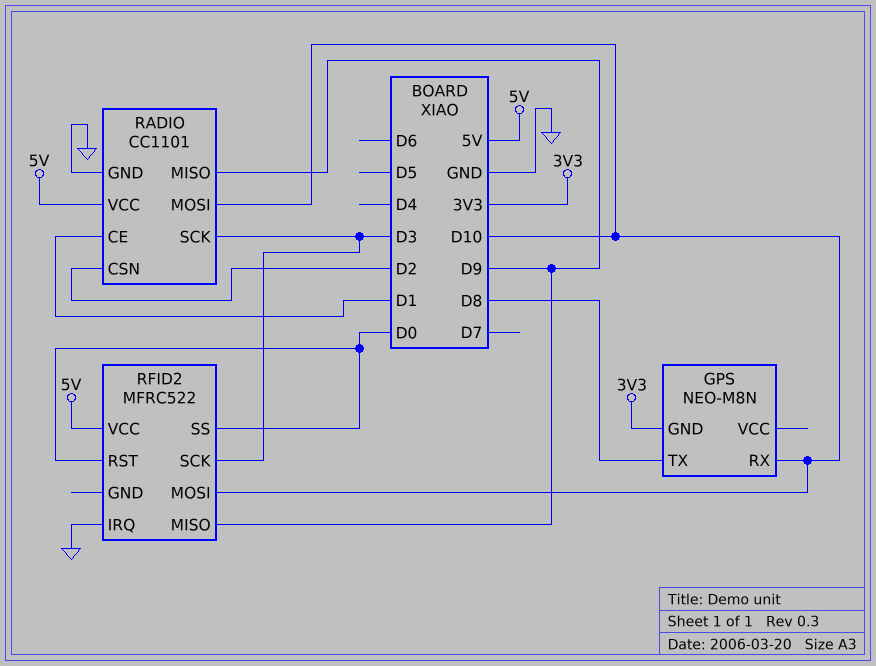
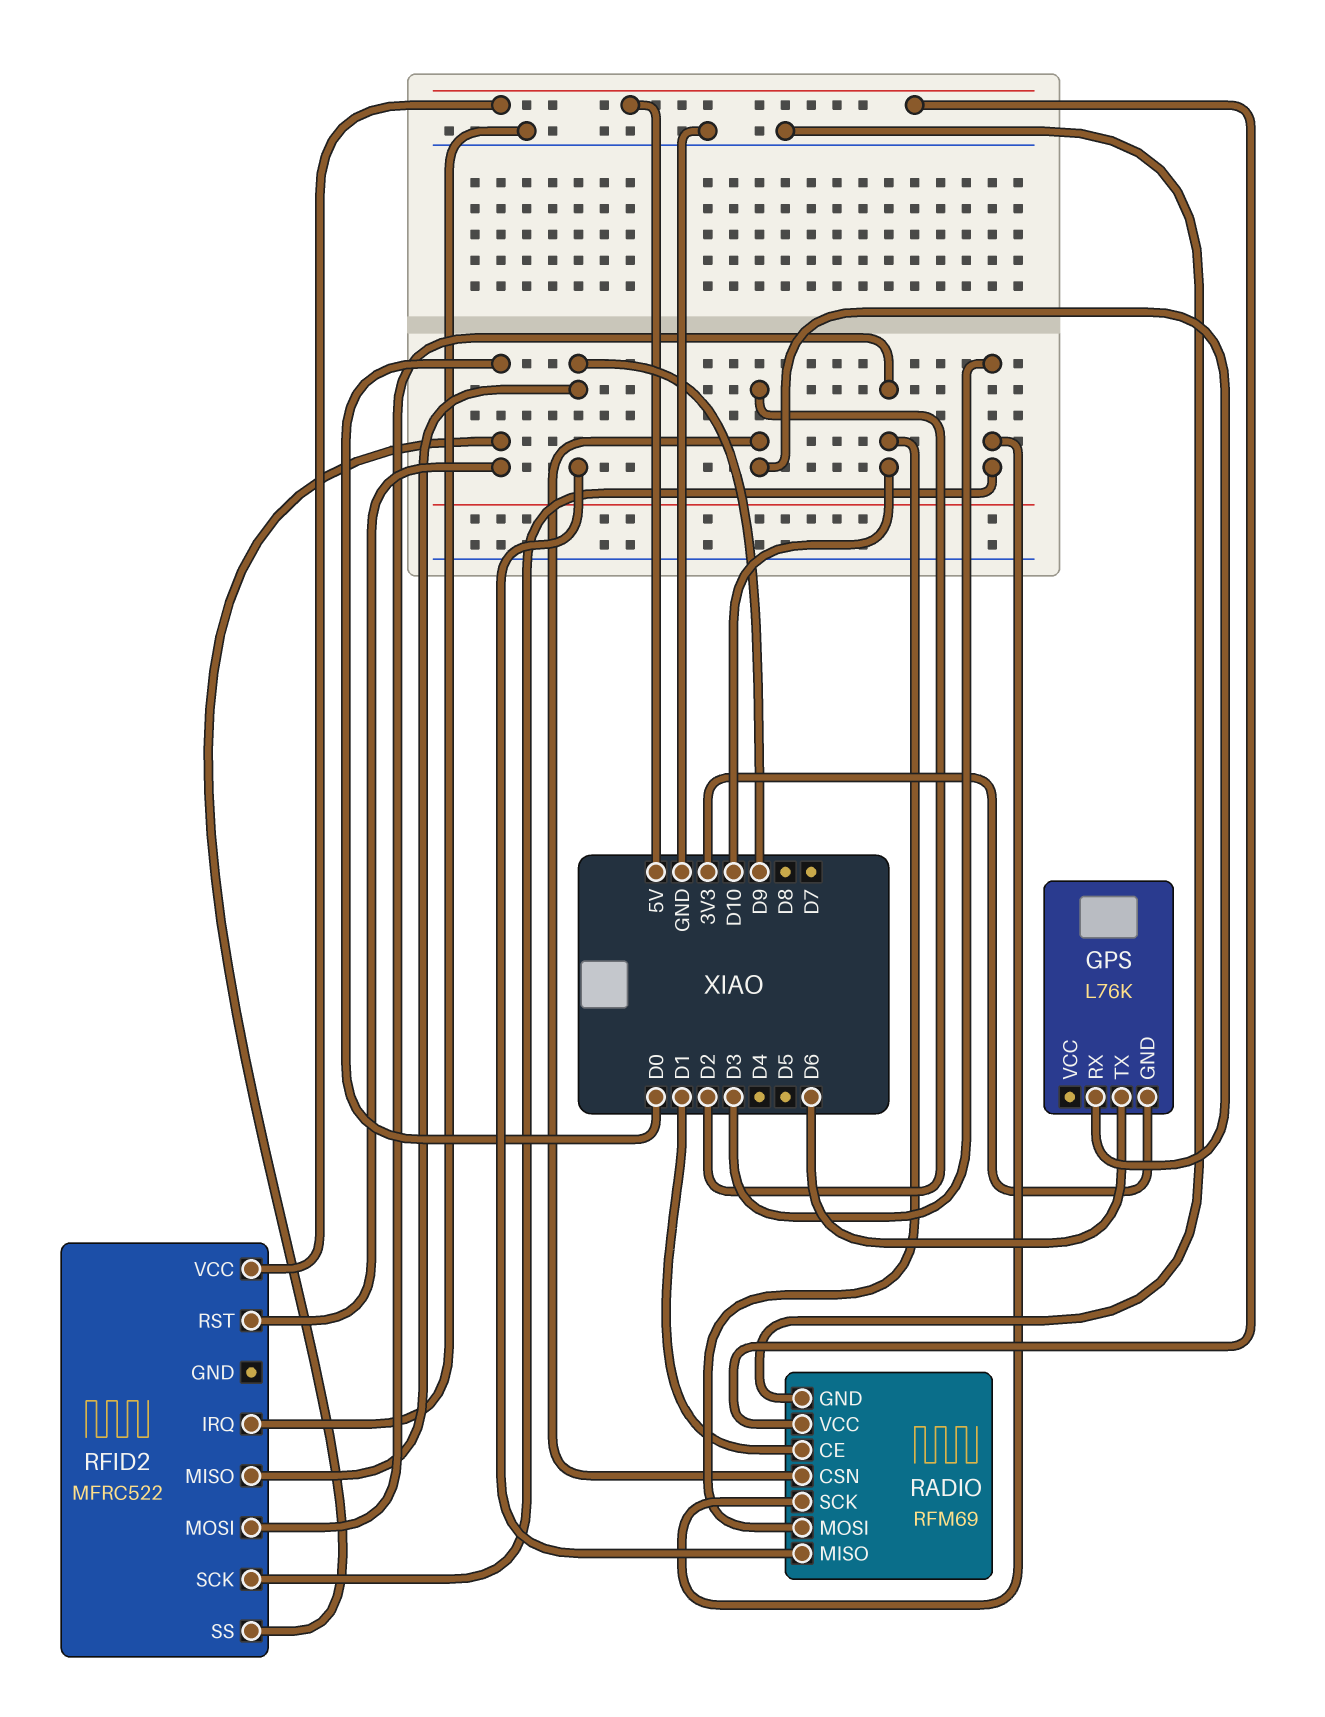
GPS: NEO-M8N -> L76K
GPS pin RX: D10 -> D2
GPS pin TX: D8 -> D6
RADIO: CC1101 -> RFM69

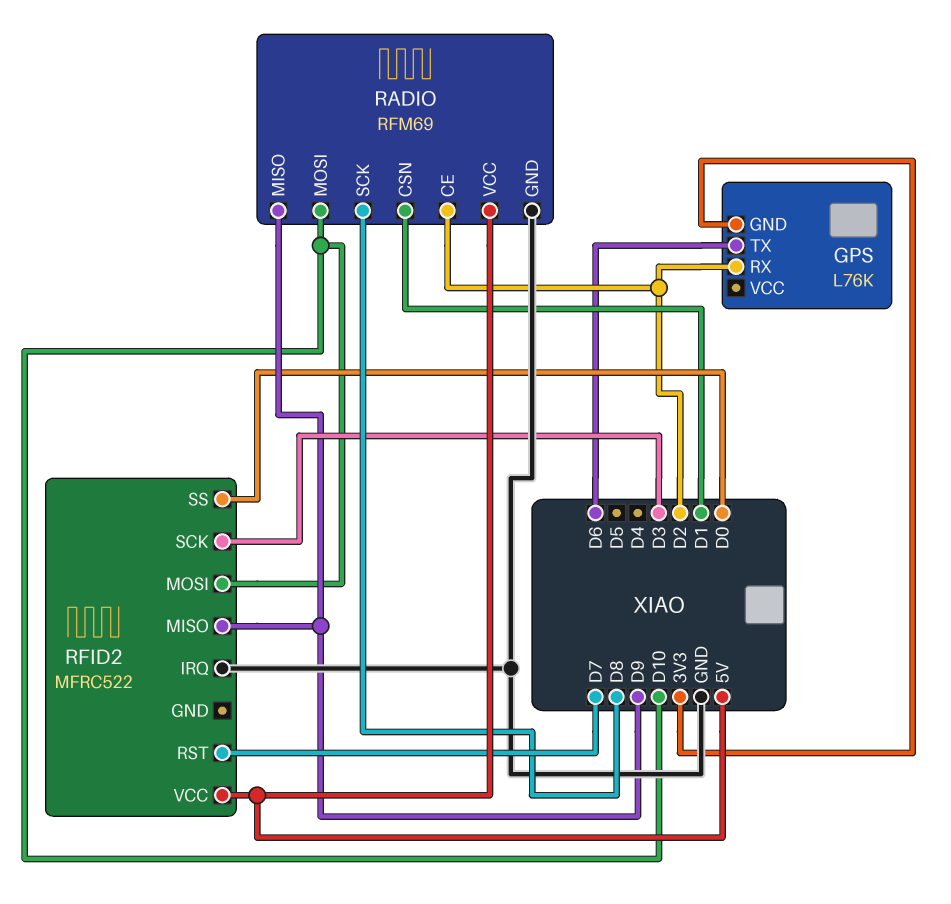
RADIO pin CE: D1 -> D2
RADIO pin CSN: D2 -> D1
RADIO pin SCK: D3 -> D8
RFID2 pin RST: D0 -> D7

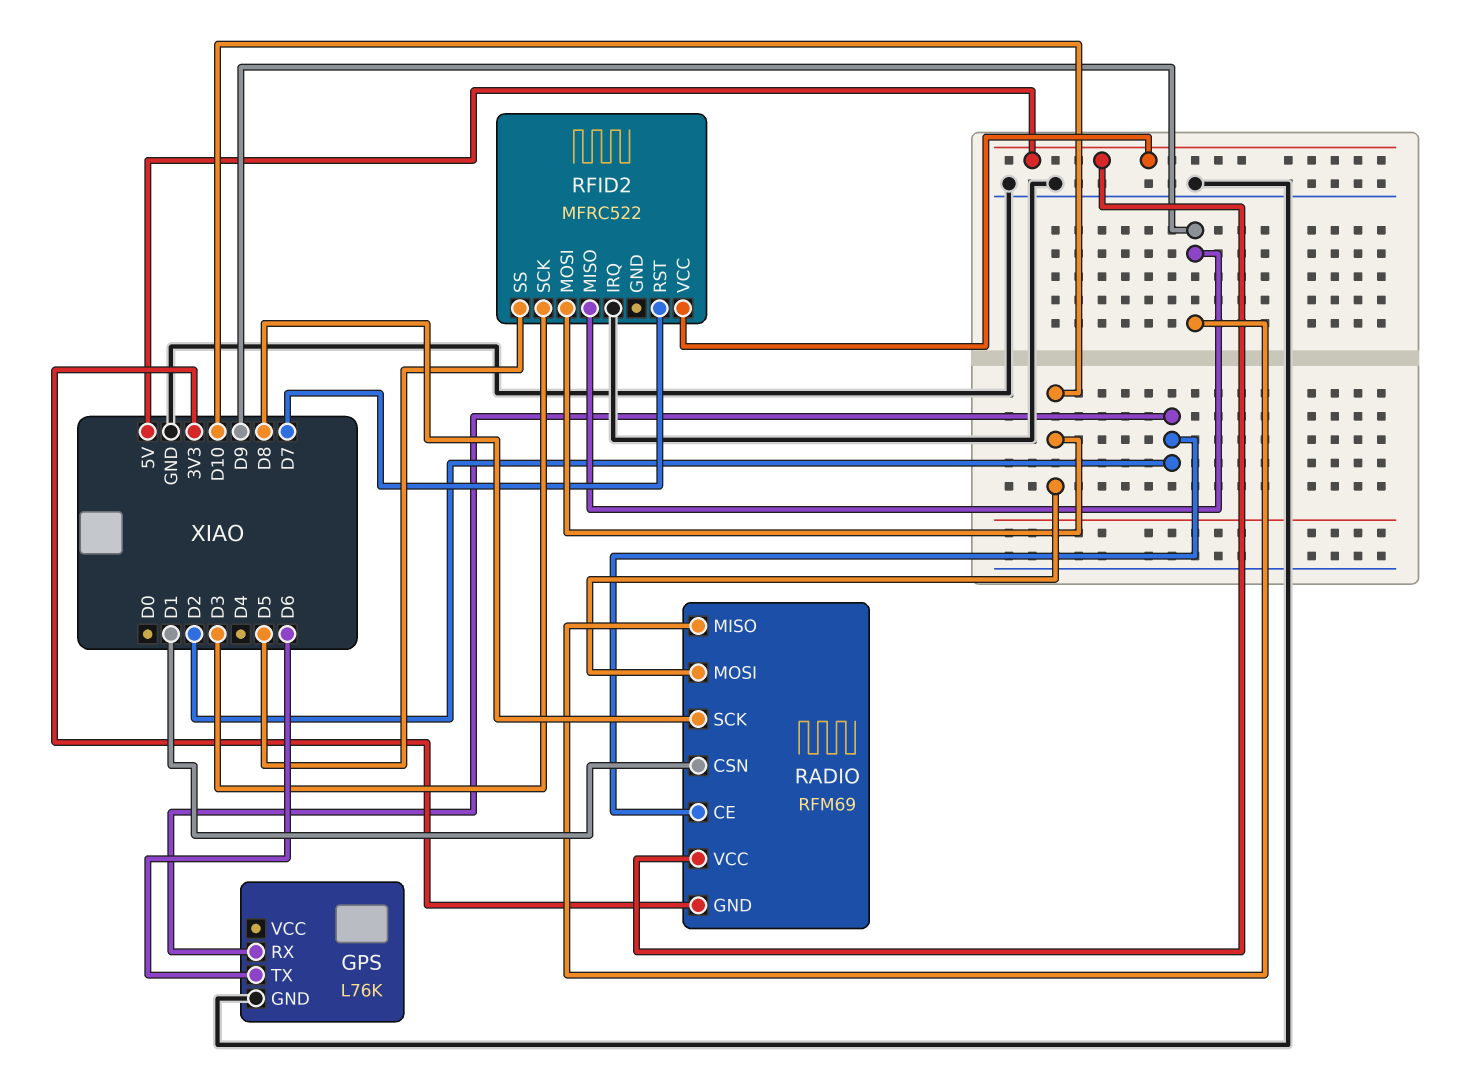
GPS pin GND: 3V3 -> GND
RADIO pin GND: GND -> 3V3
RFID2 pin SS: D0 -> D5

